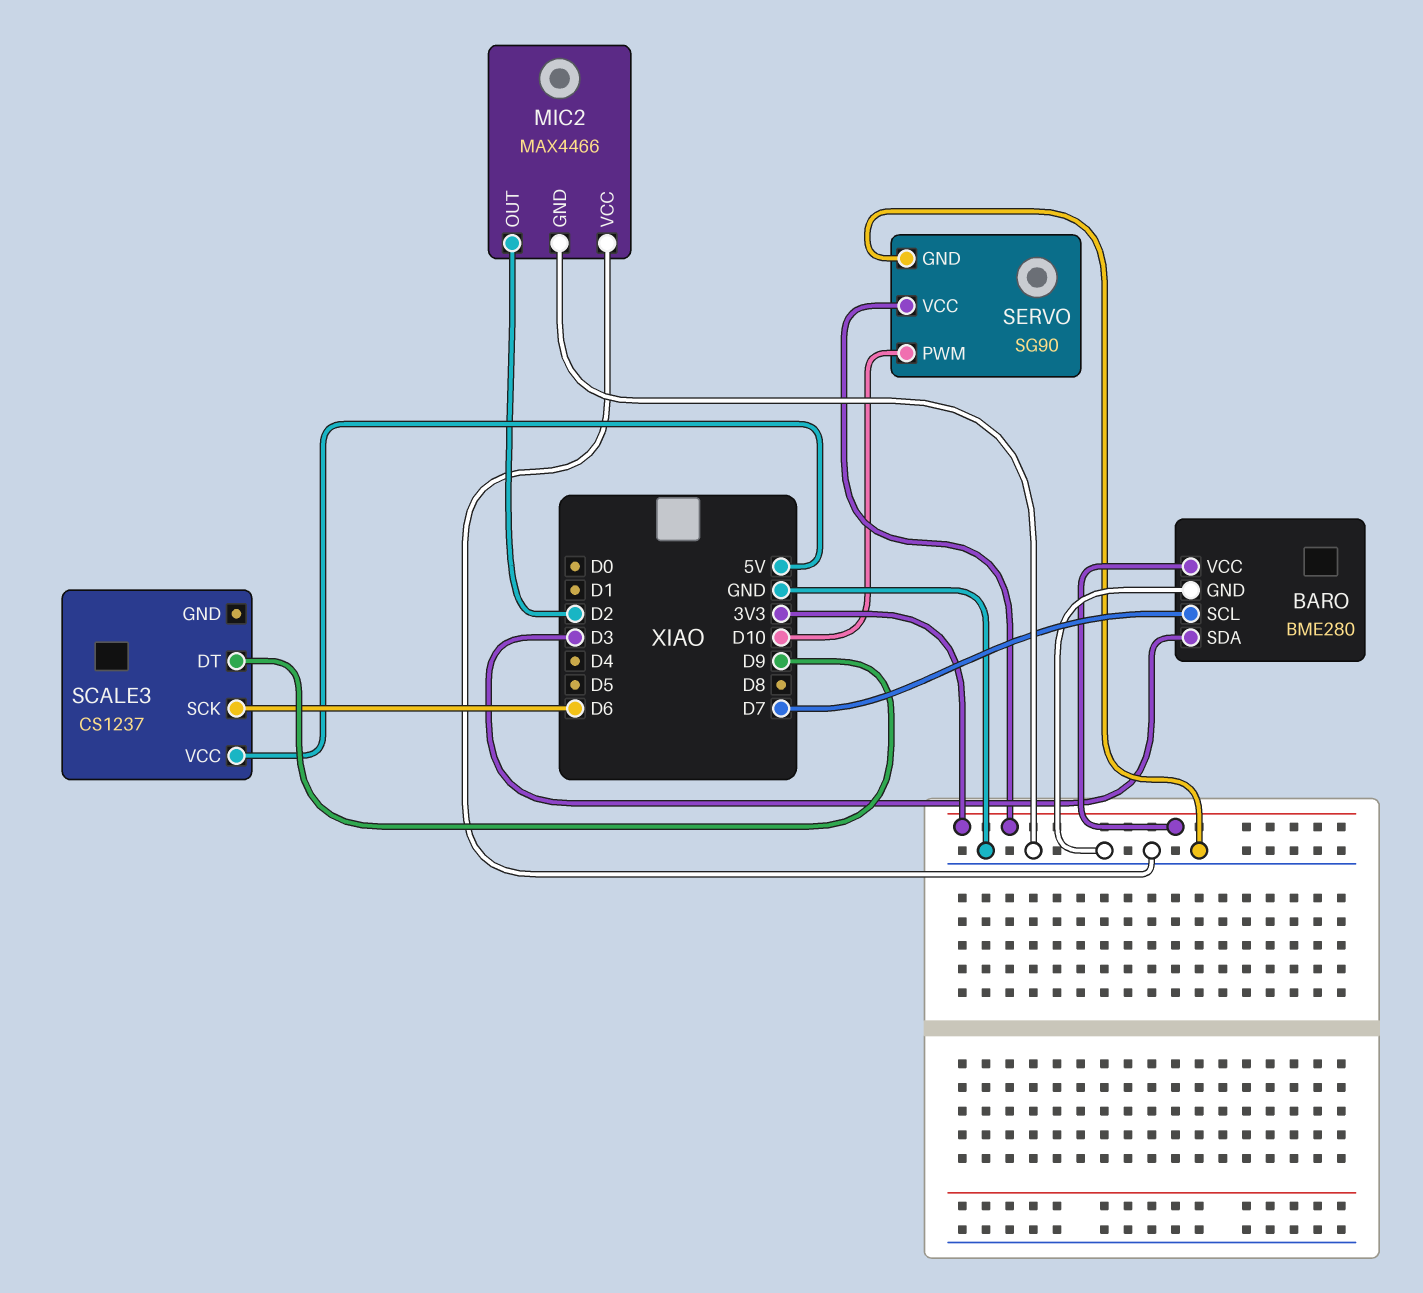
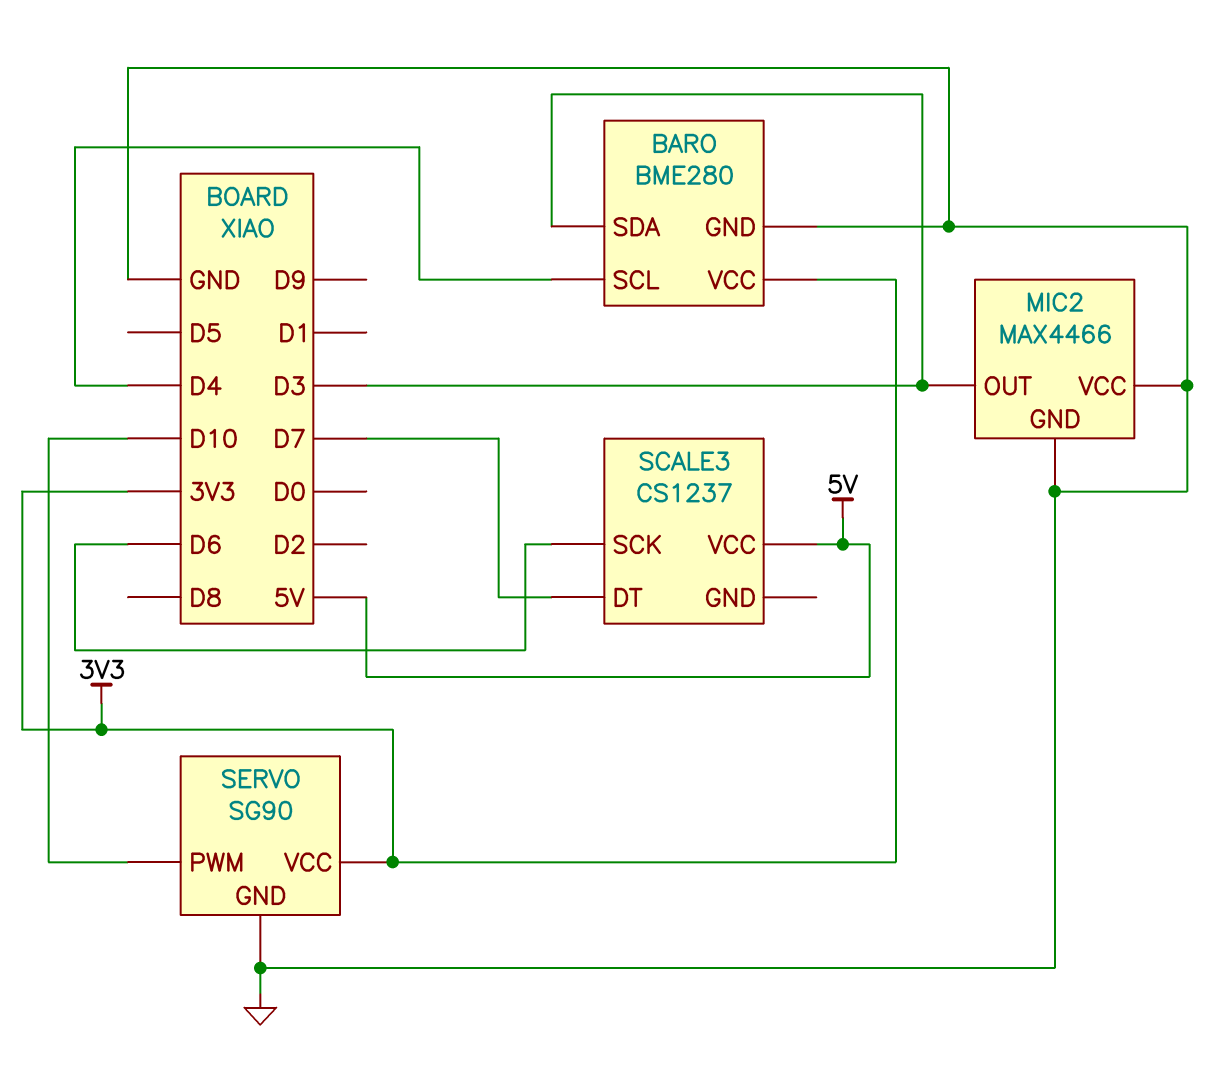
BARO pin SCL: D7 -> D4
MIC2 pin OUT: D2 -> D3
SCALE3 pin DT: D9 -> D7

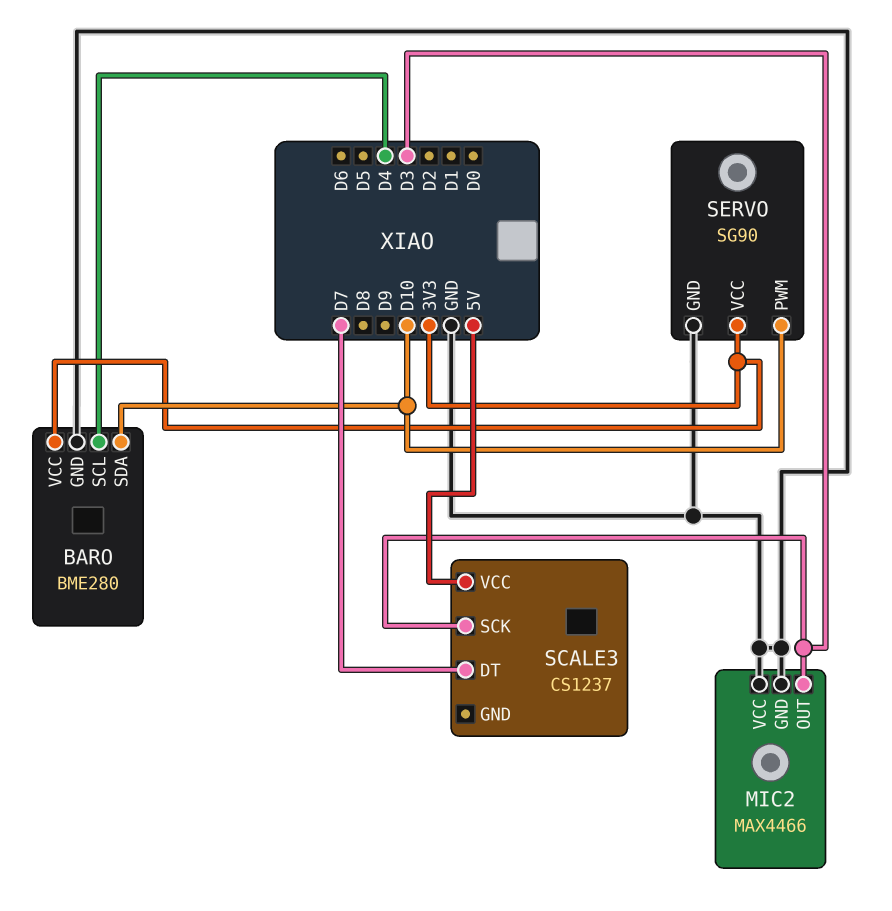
BARO pin SDA: D3 -> D10
SCALE3 pin SCK: D6 -> D3

